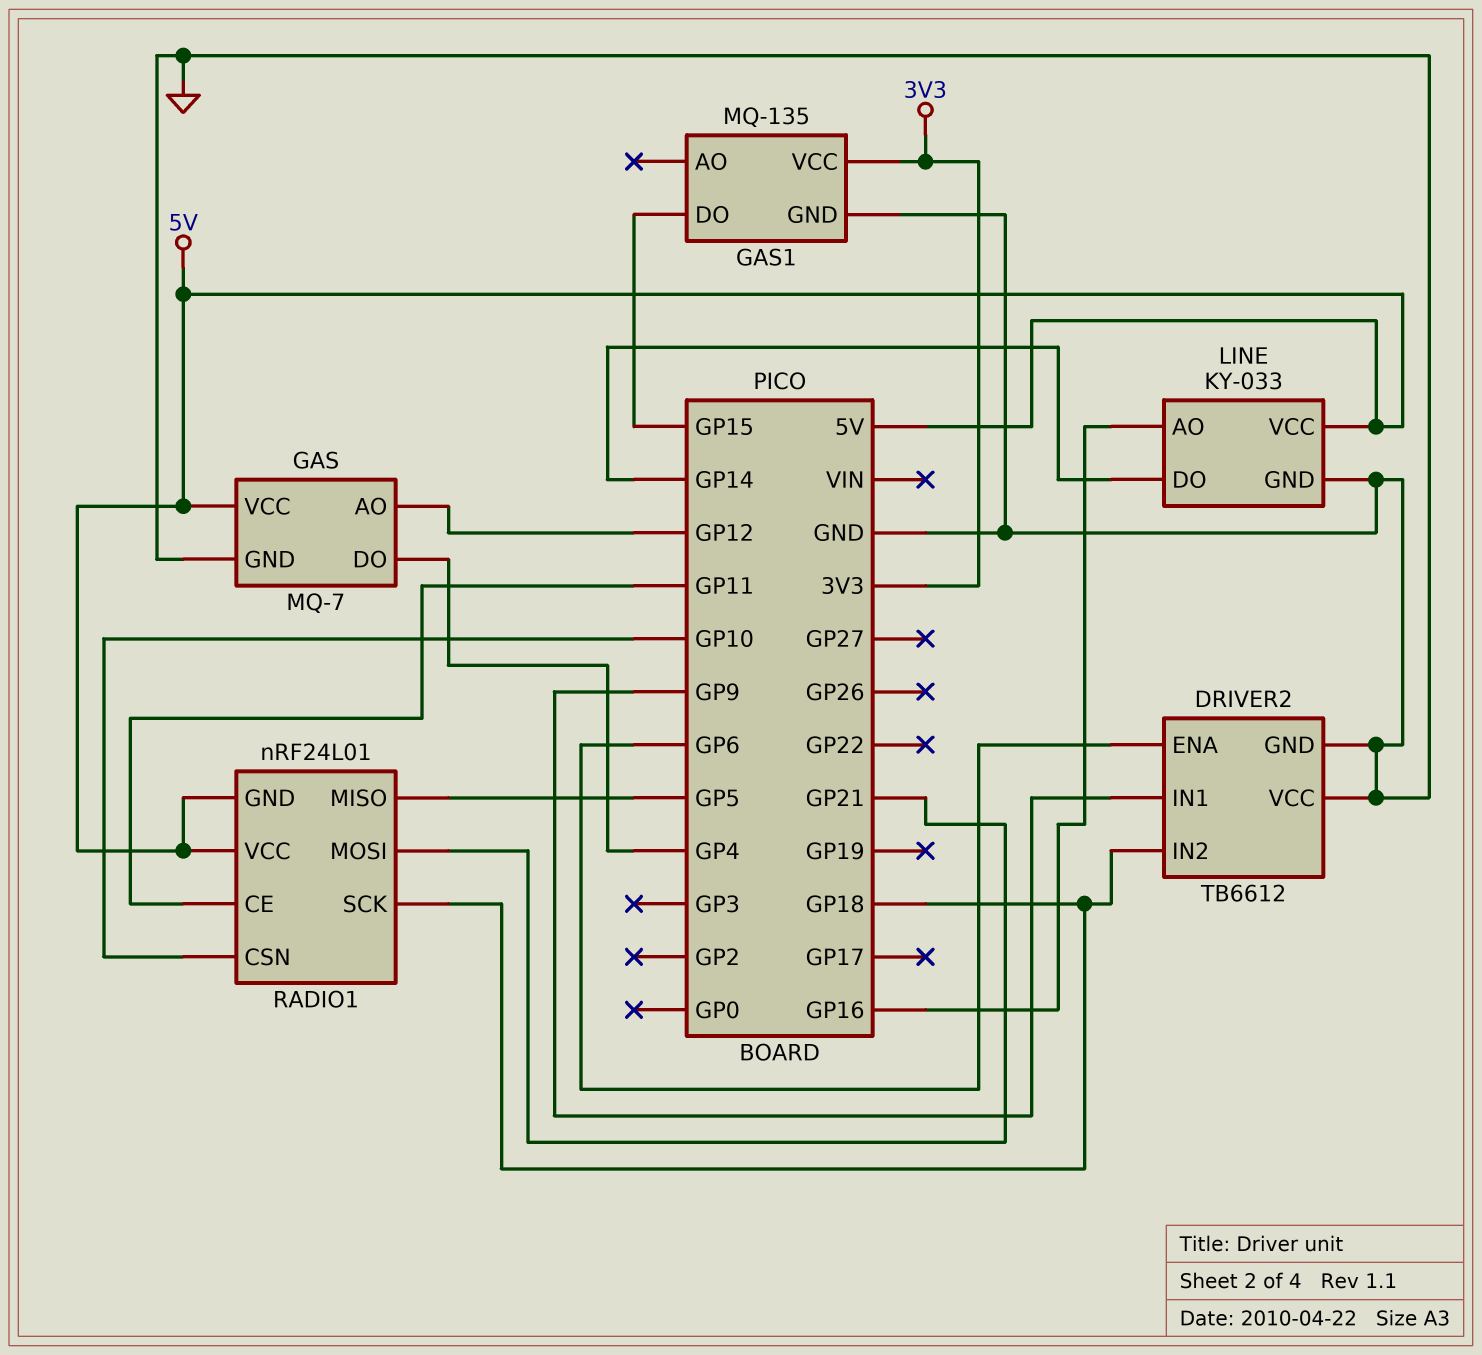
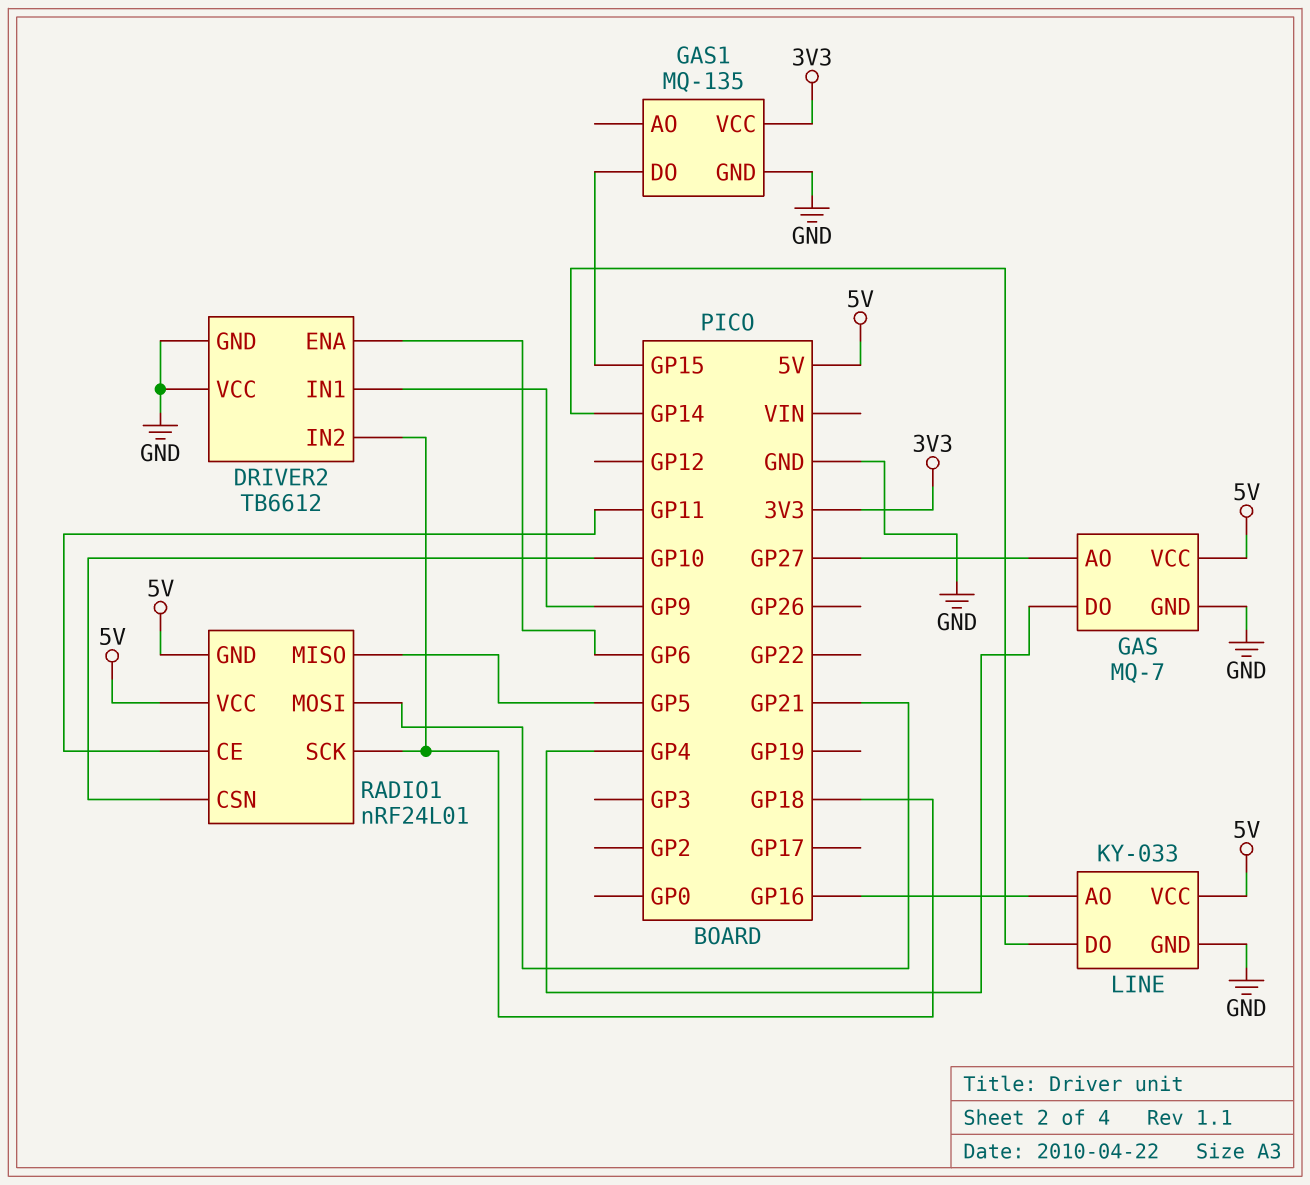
GAS pin AO: GP12 -> GP27

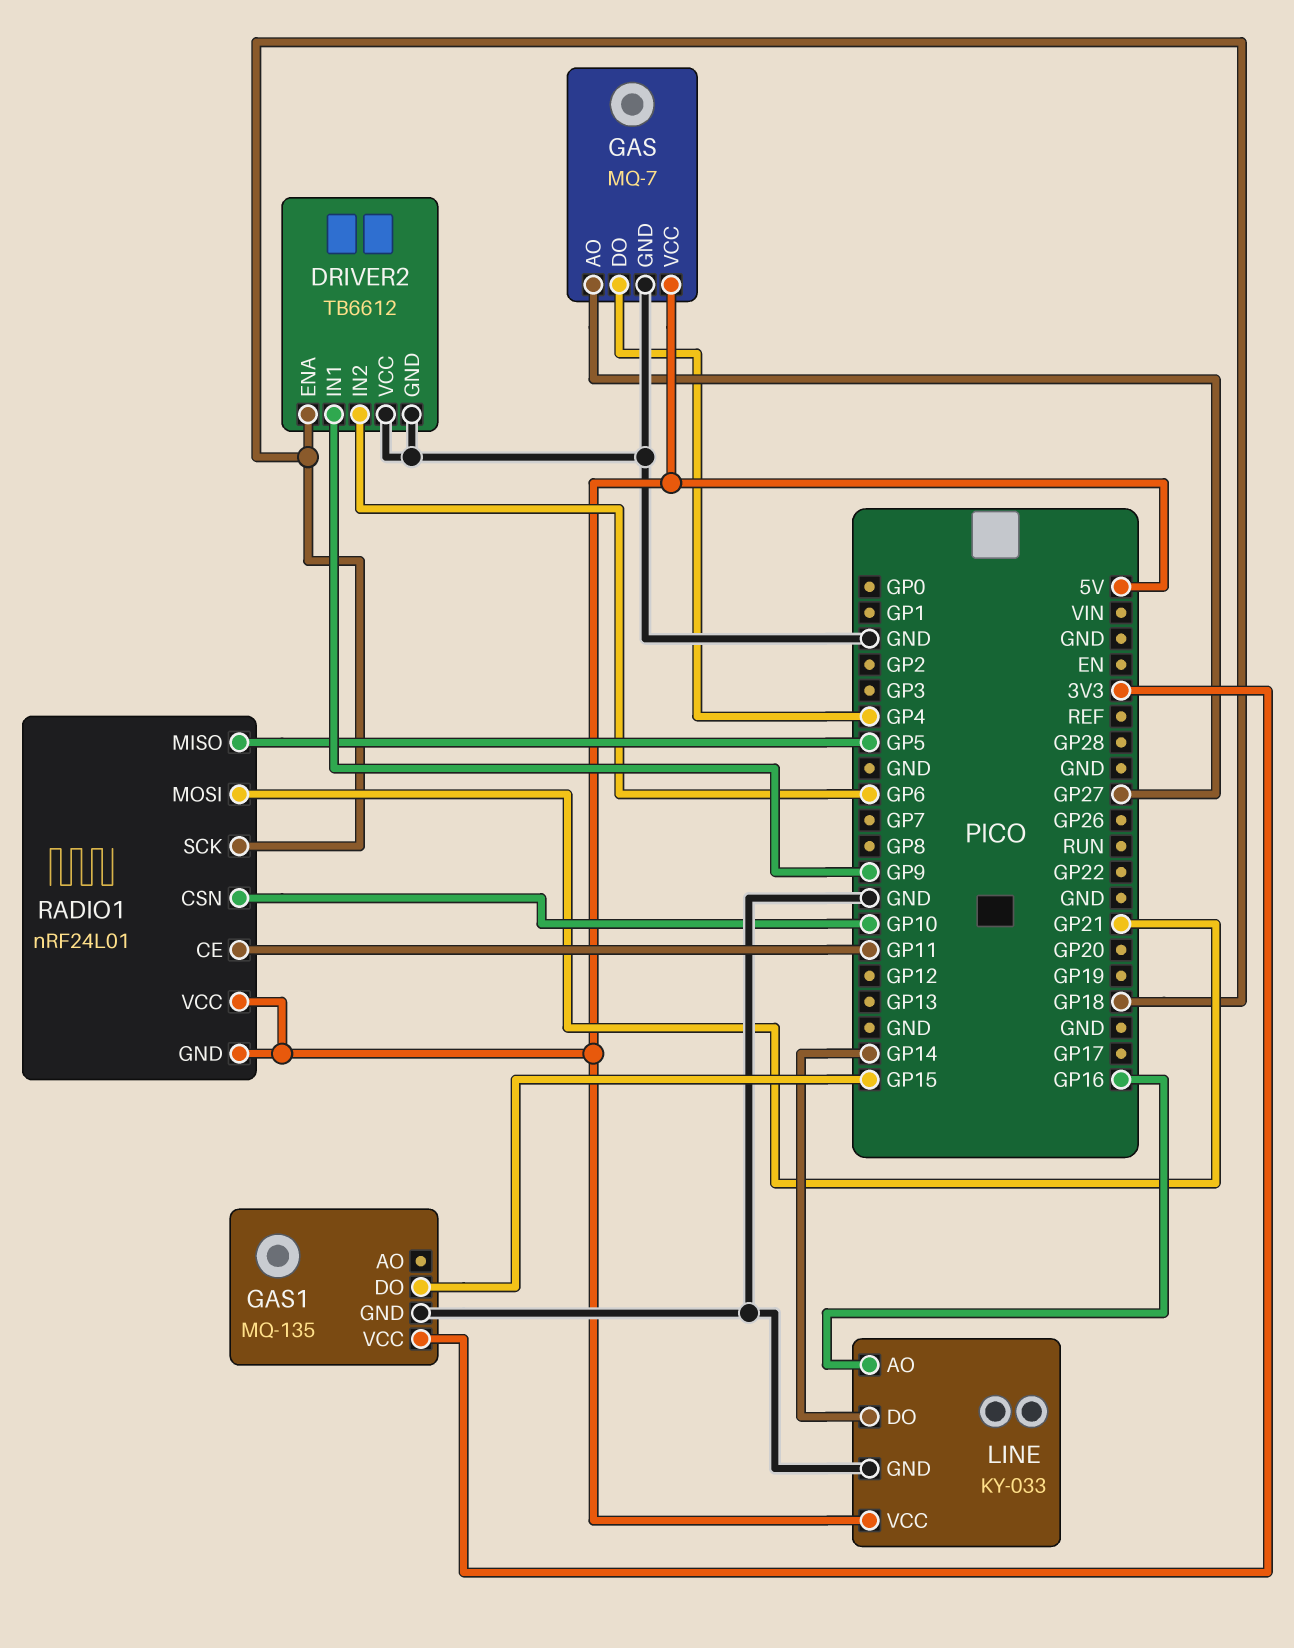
DRIVER2 pin ENA: GP6 -> GP18
DRIVER2 pin IN2: GP18 -> GP6

